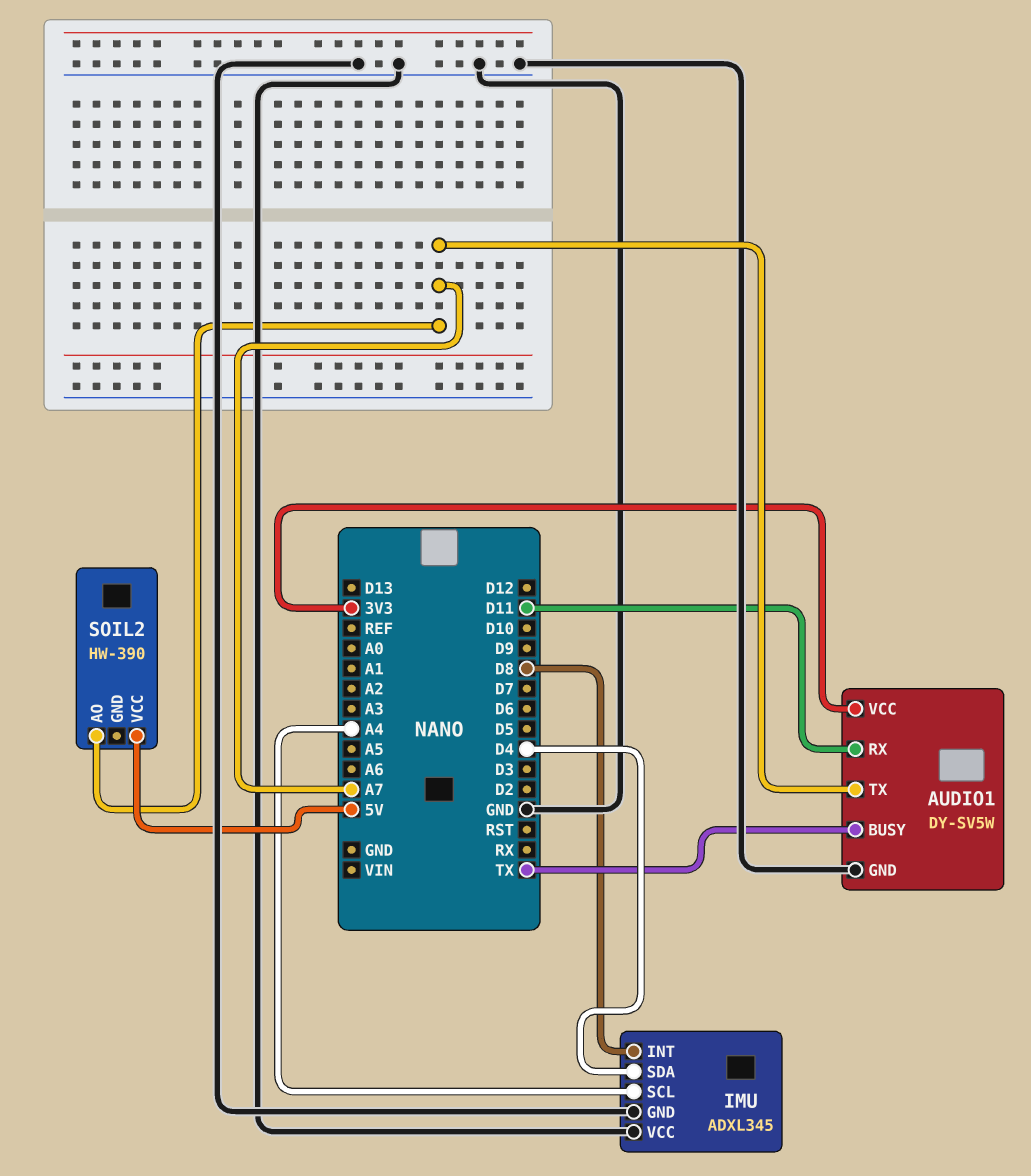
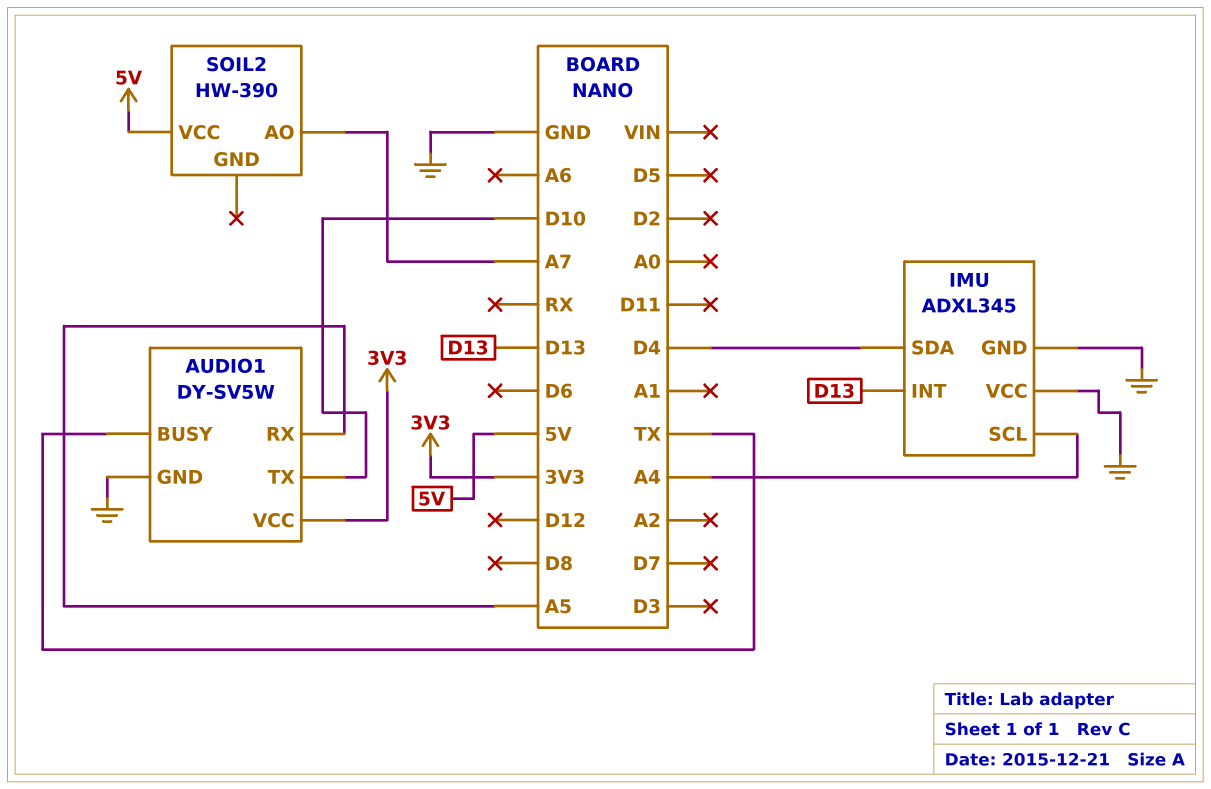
AUDIO1 pin RX: D11 -> A5
AUDIO1 pin TX: A7 -> D10
IMU pin INT: D8 -> D13

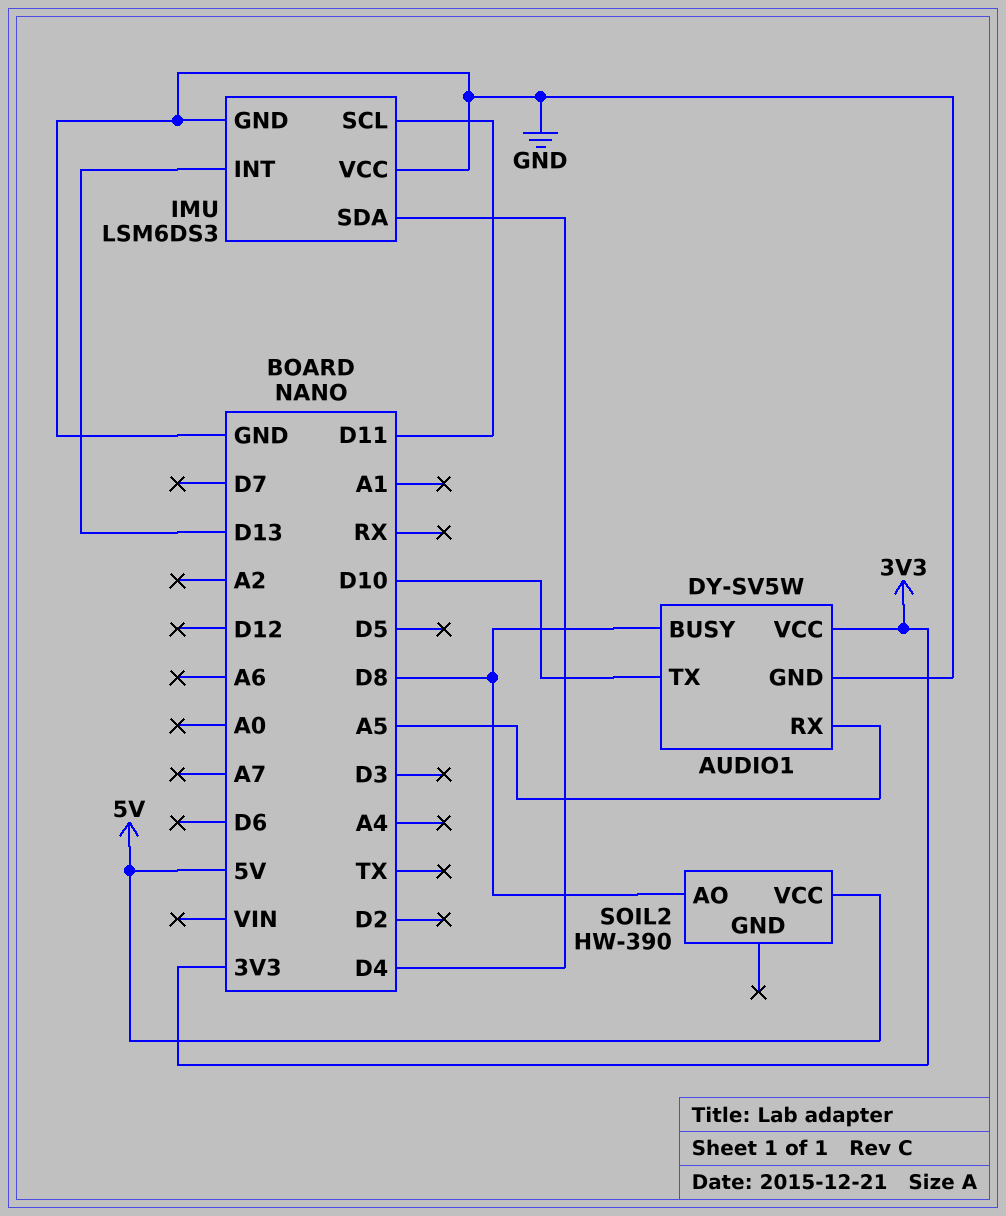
AUDIO1 pin BUSY: TX -> D8
IMU: ADXL345 -> LSM6DS3
IMU pin SCL: A4 -> D11
SOIL2 pin AO: A7 -> D8

